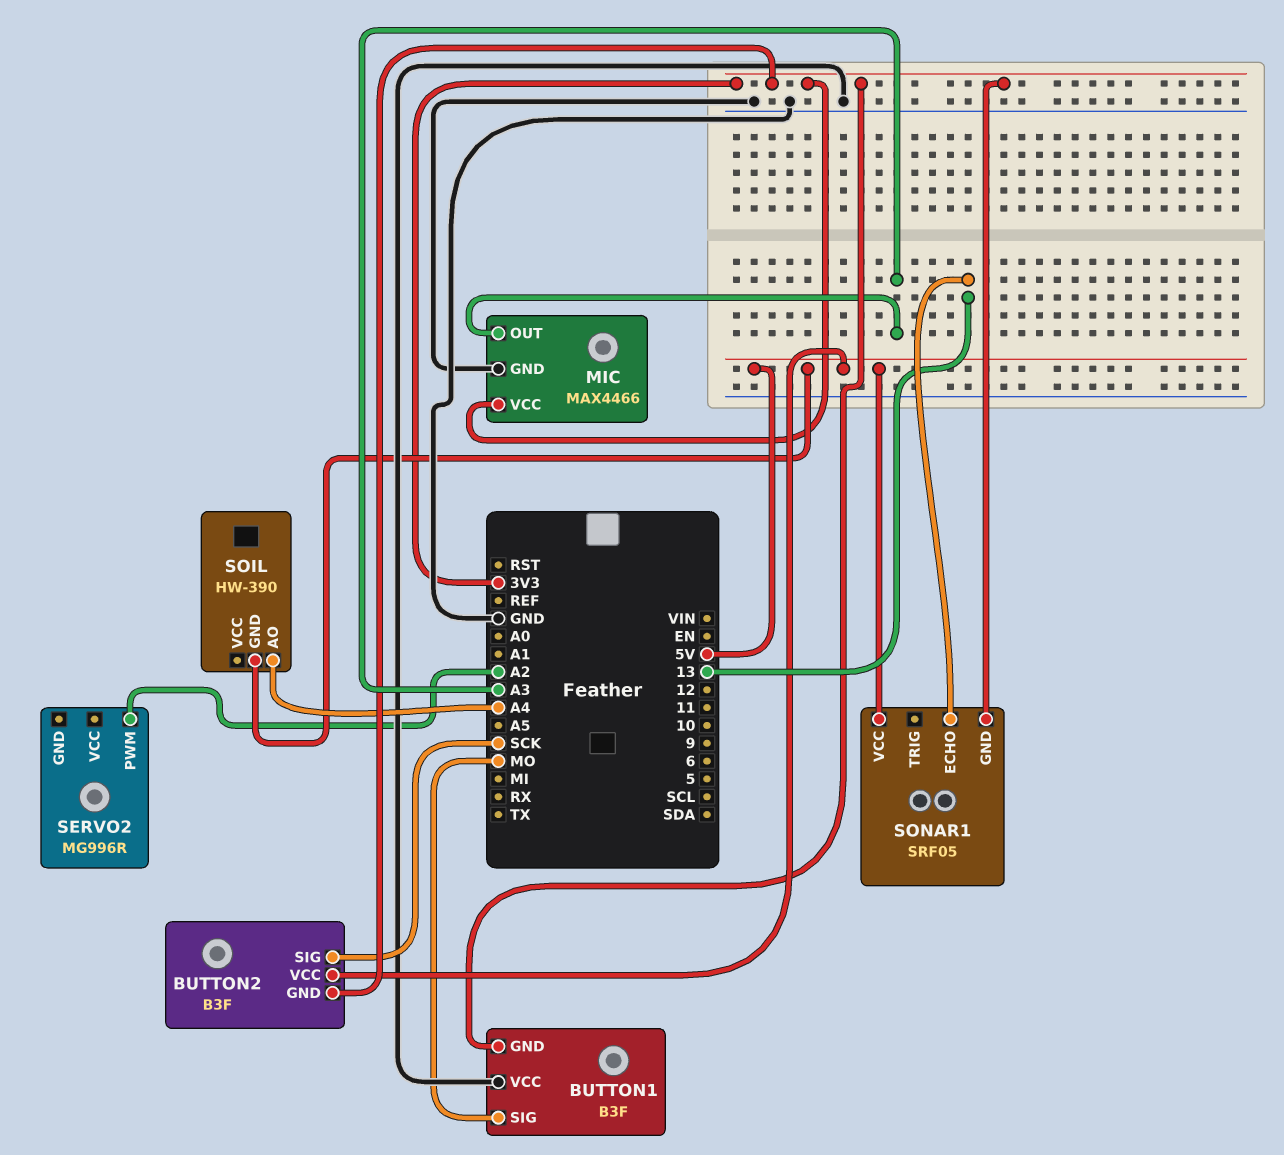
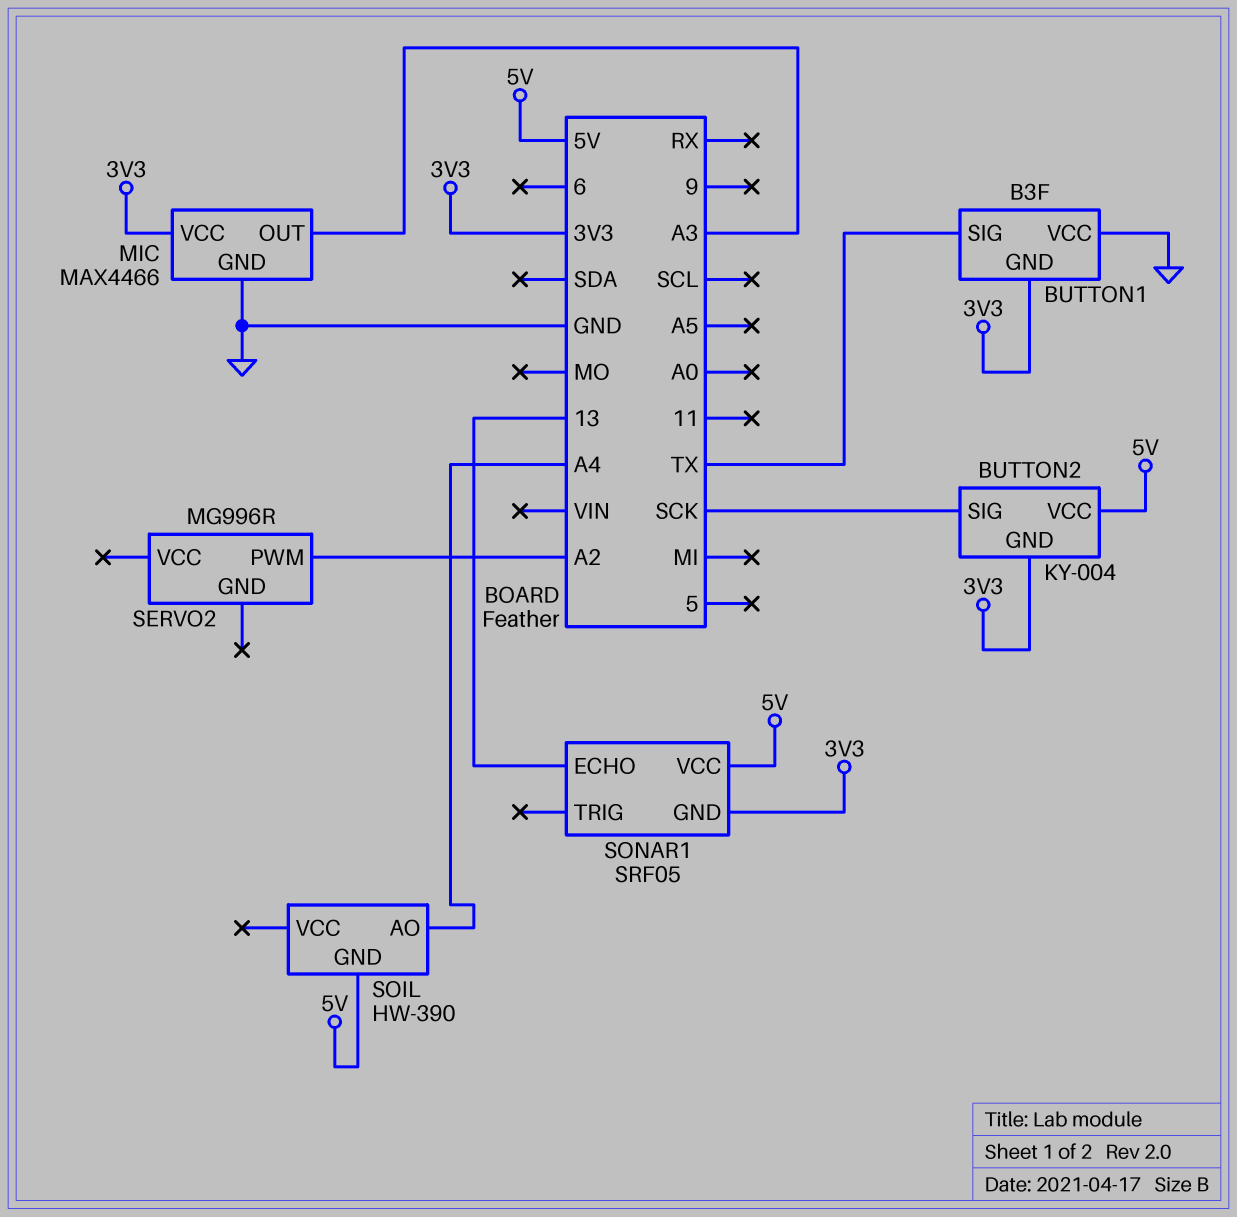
BUTTON1 pin SIG: MO -> TX
BUTTON2: B3F -> KY-004

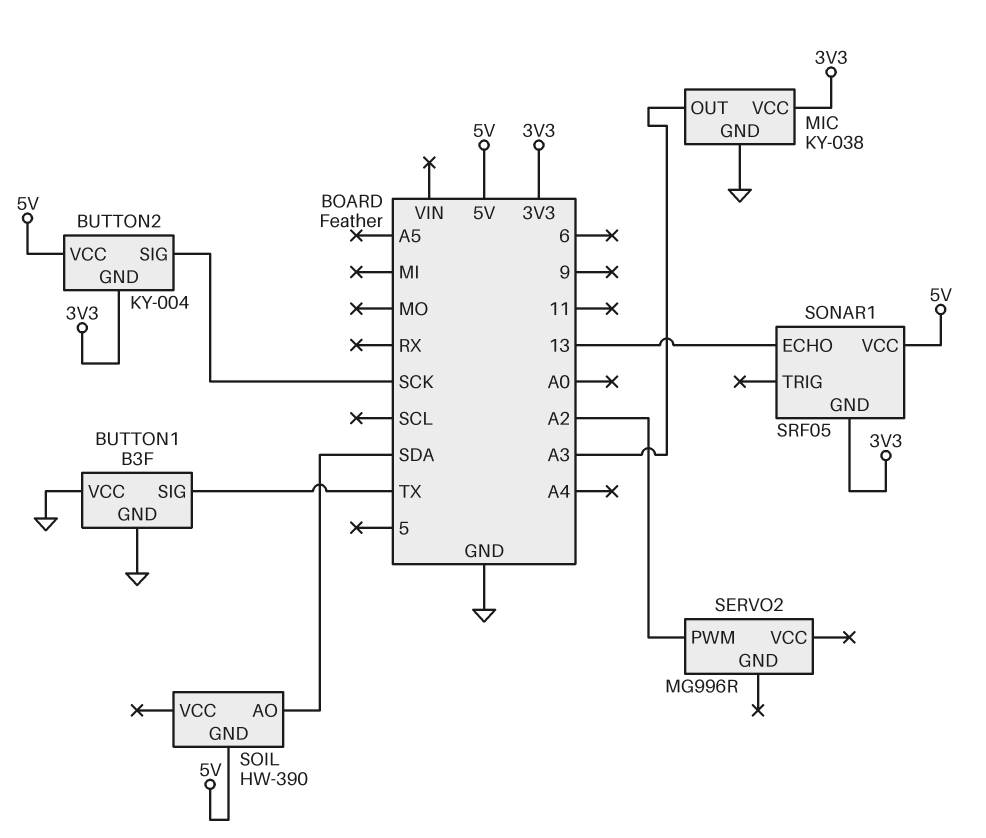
BUTTON1 pin GND: 3V3 -> GND
MIC: MAX4466 -> KY-038
SOIL pin AO: A4 -> SDA

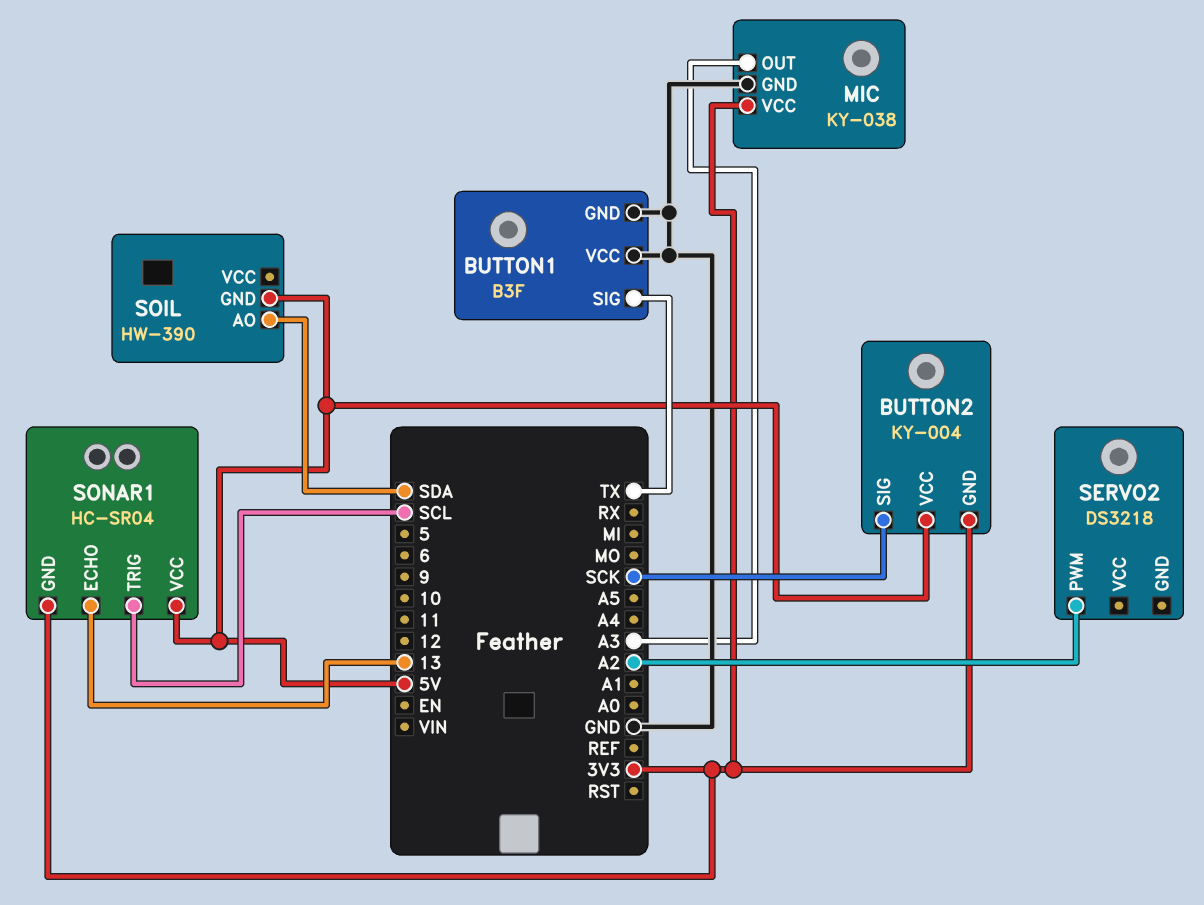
SERVO2: MG996R -> DS3218
SONAR1: SRF05 -> HC-SR04
SONAR1 pin TRIG: none -> SCL

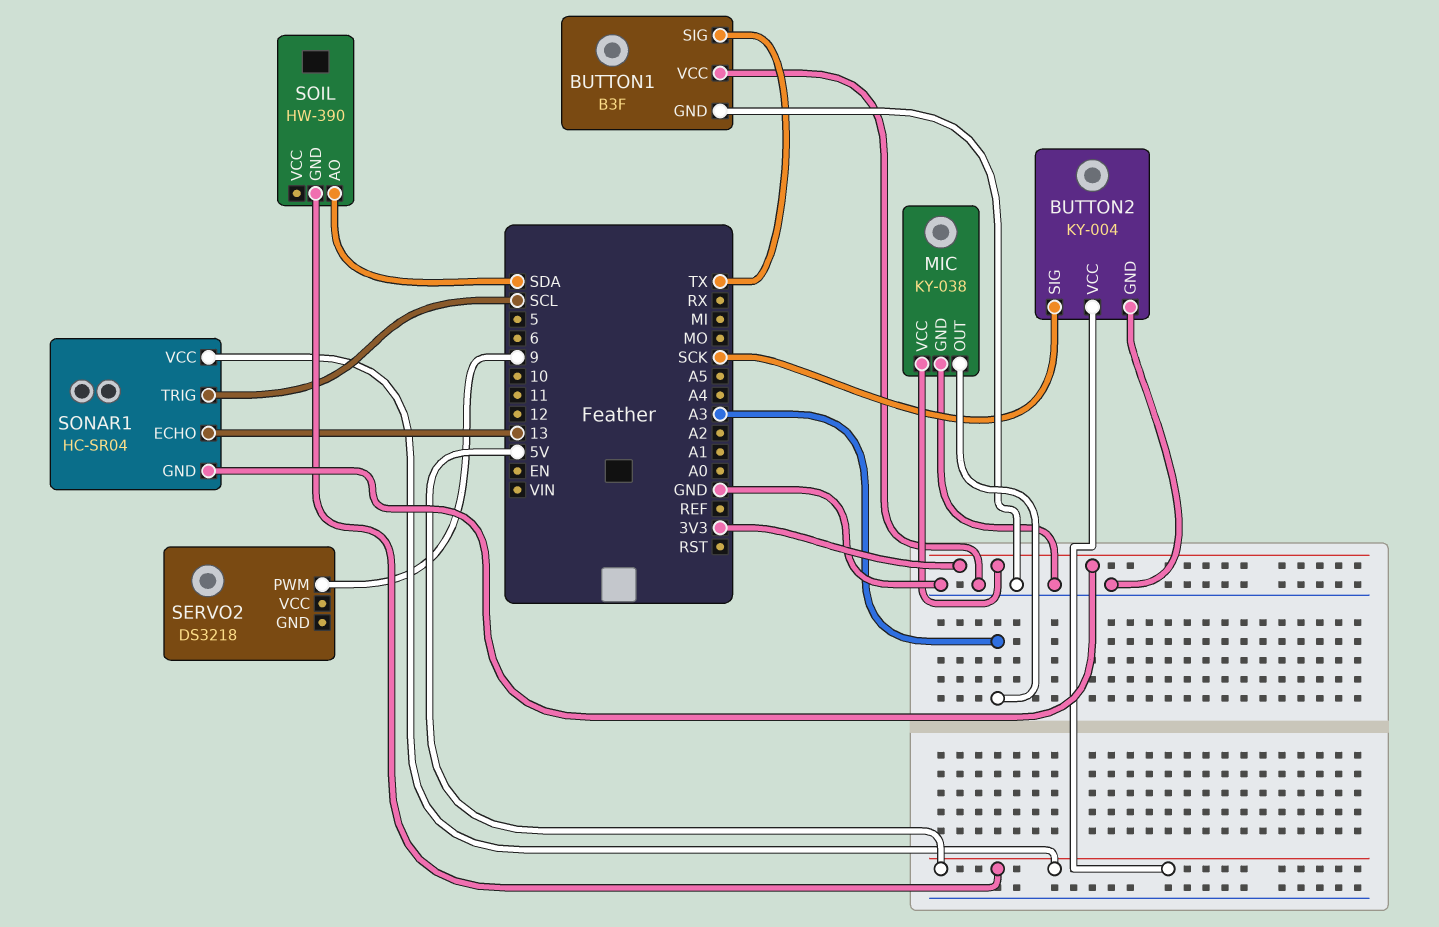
BUTTON2 pin GND: 3V3 -> GND
SERVO2 pin PWM: A2 -> 9

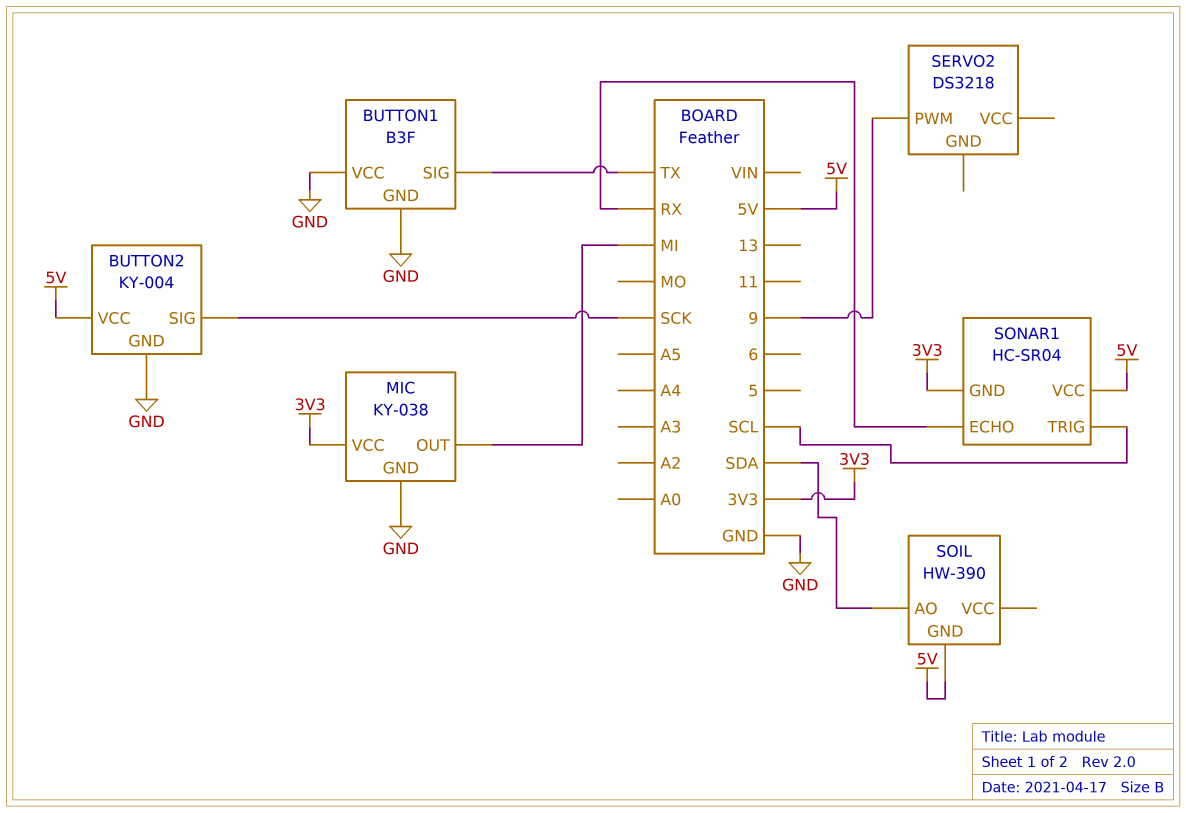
MIC pin OUT: A3 -> MI
SONAR1 pin ECHO: 13 -> RX

